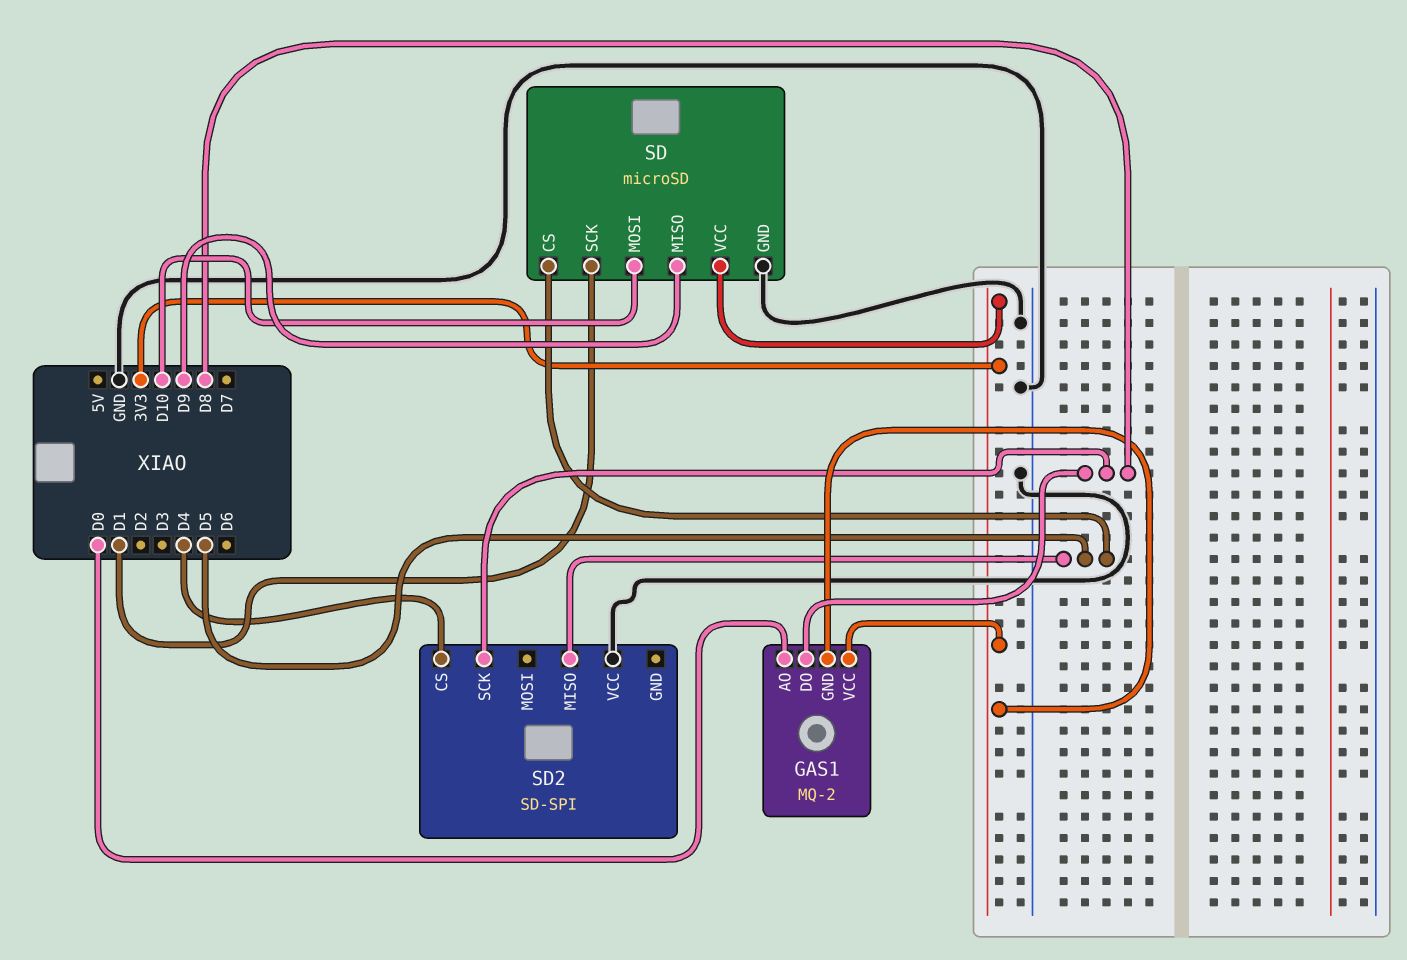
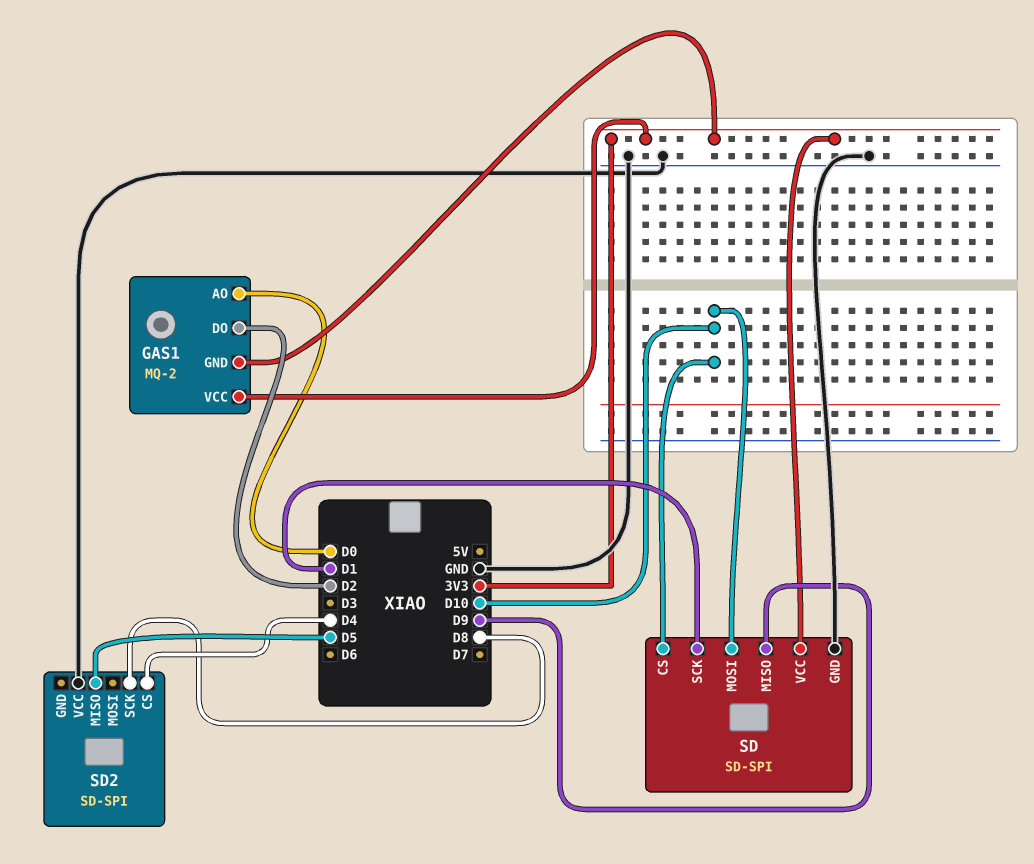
GAS1 pin DO: D8 -> D2
SD: microSD -> SD-SPI
SD pin CS: D5 -> D10

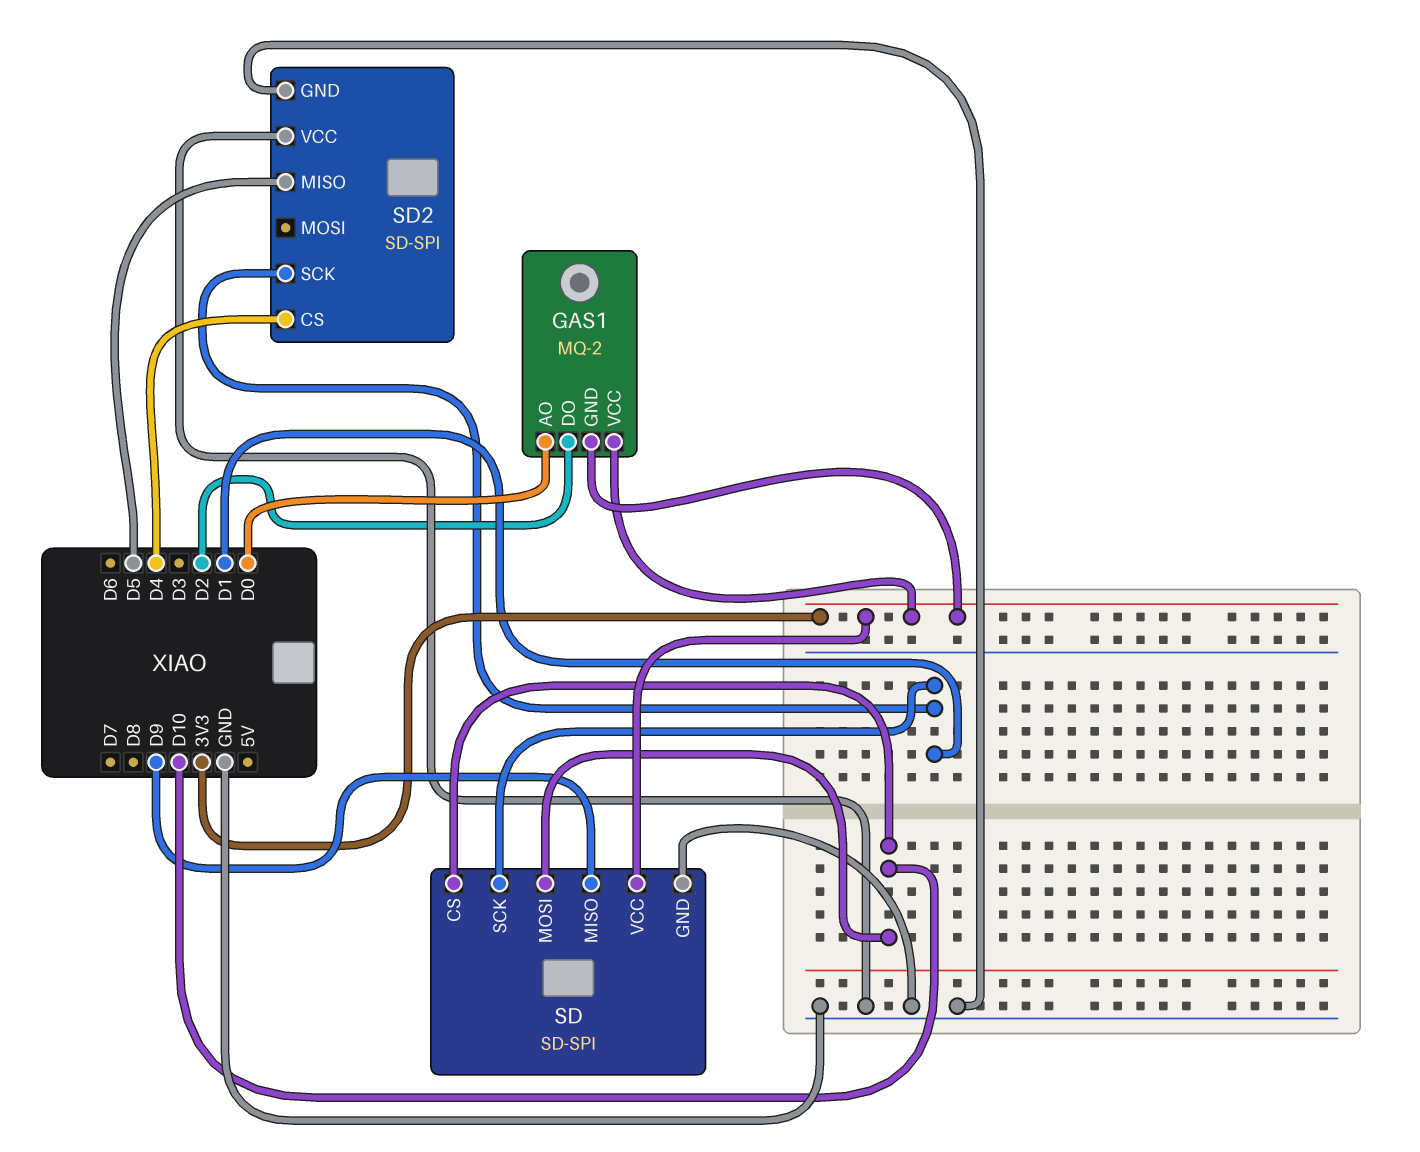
SD2 pin GND: none -> GND
SD2 pin SCK: D8 -> D1

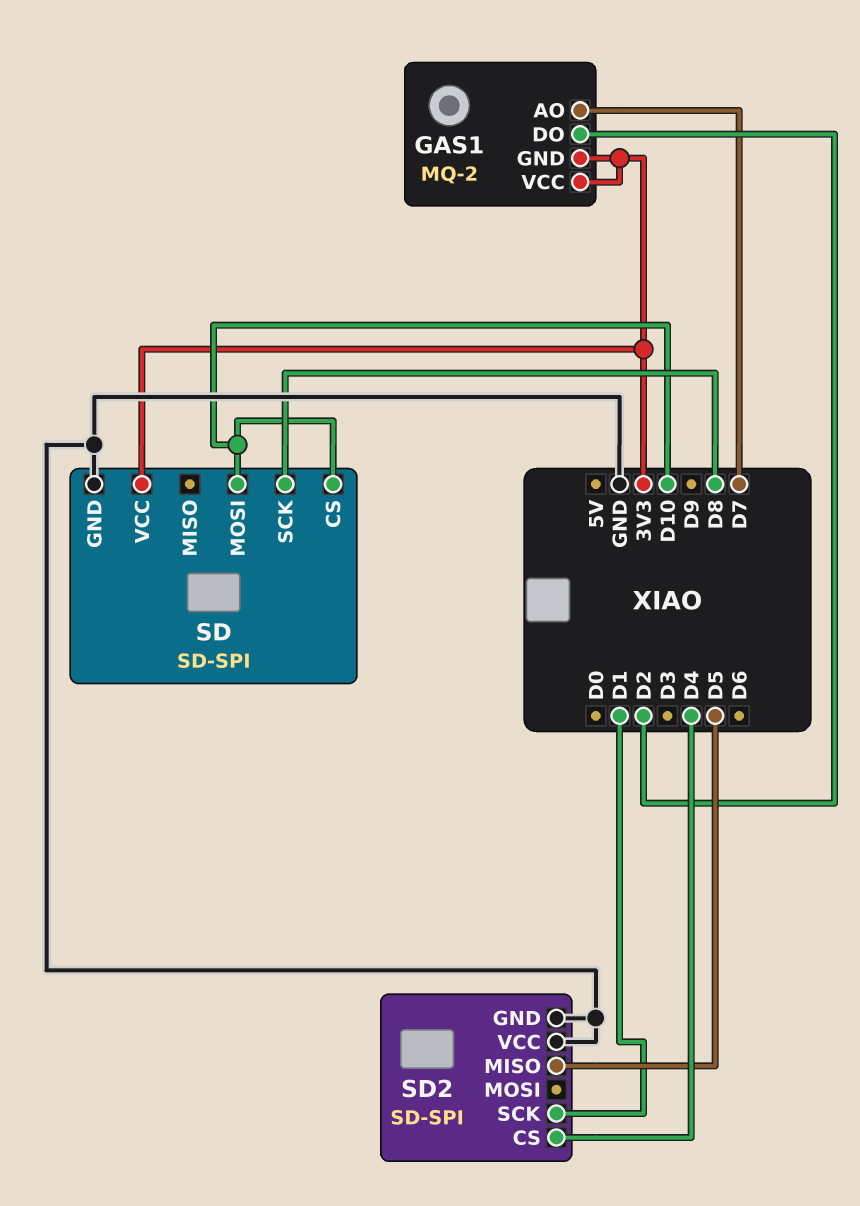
GAS1 pin AO: D0 -> D7
SD pin MISO: D9 -> none
SD pin SCK: D1 -> D8

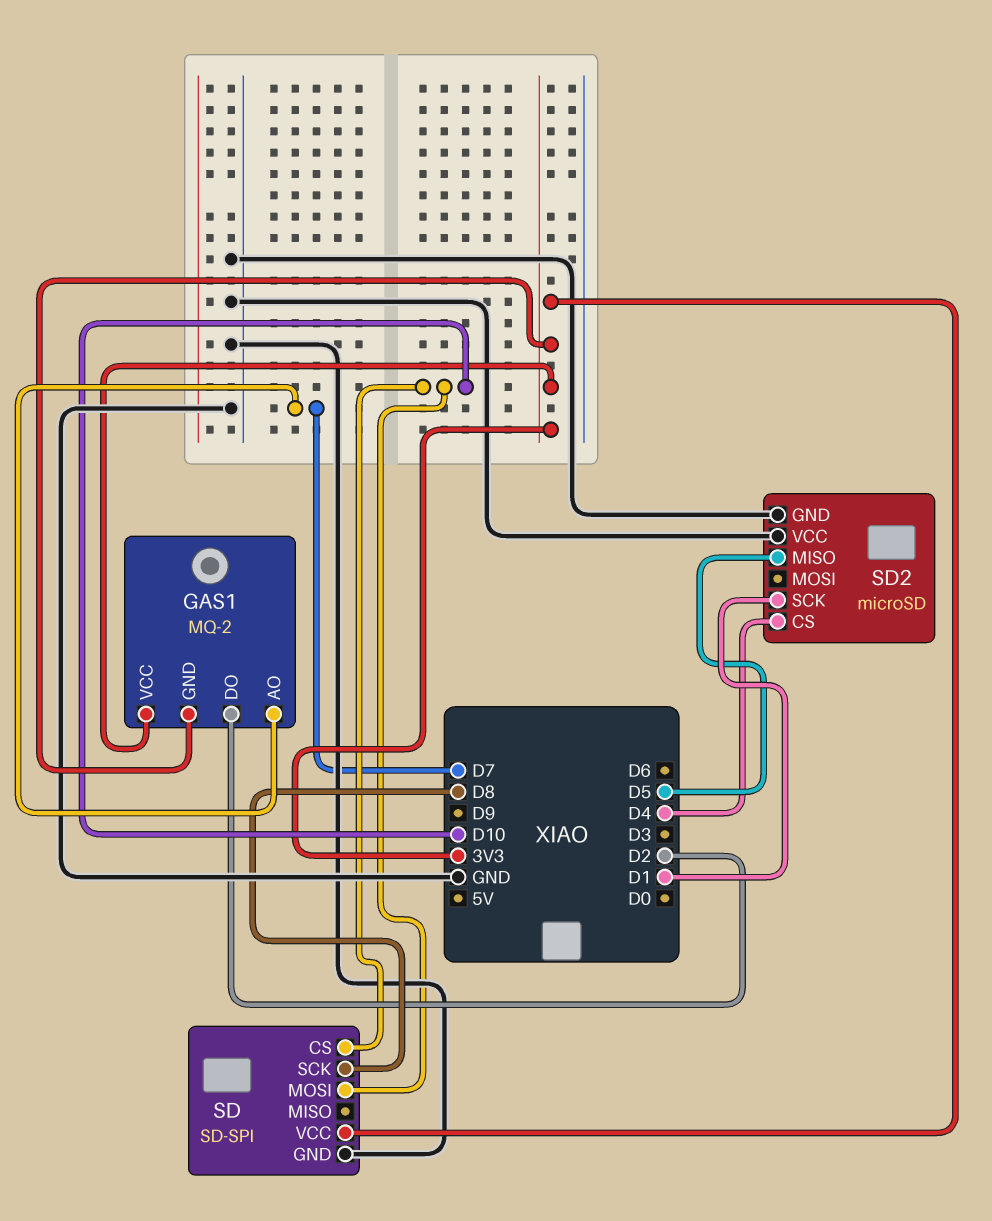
SD2: SD-SPI -> microSD

